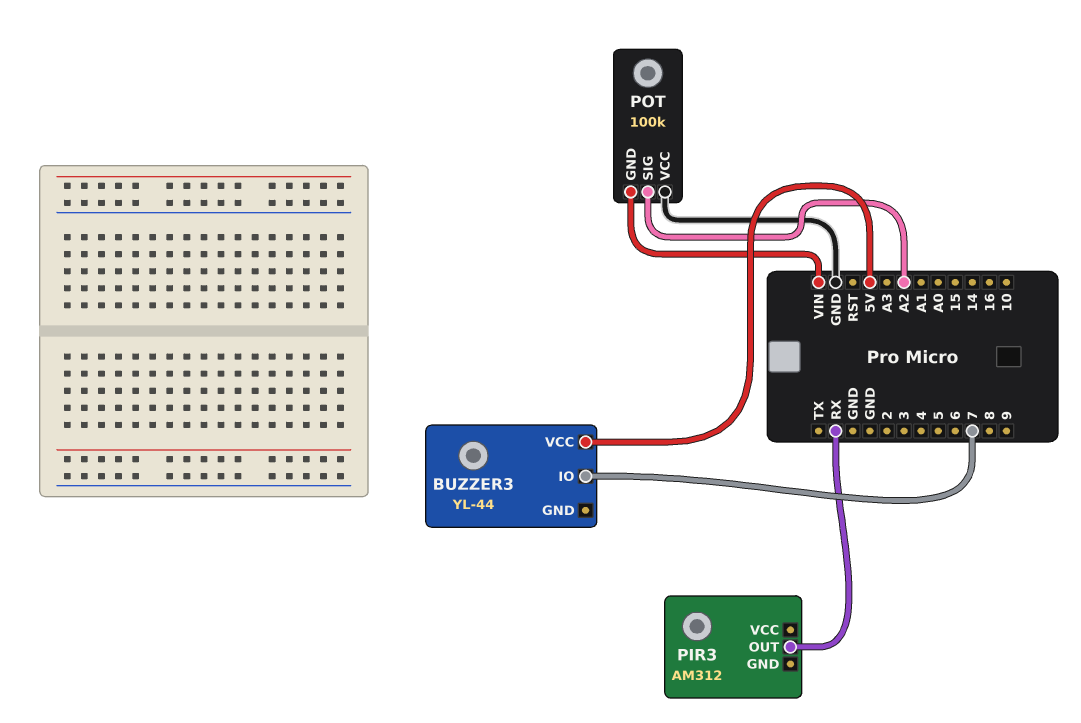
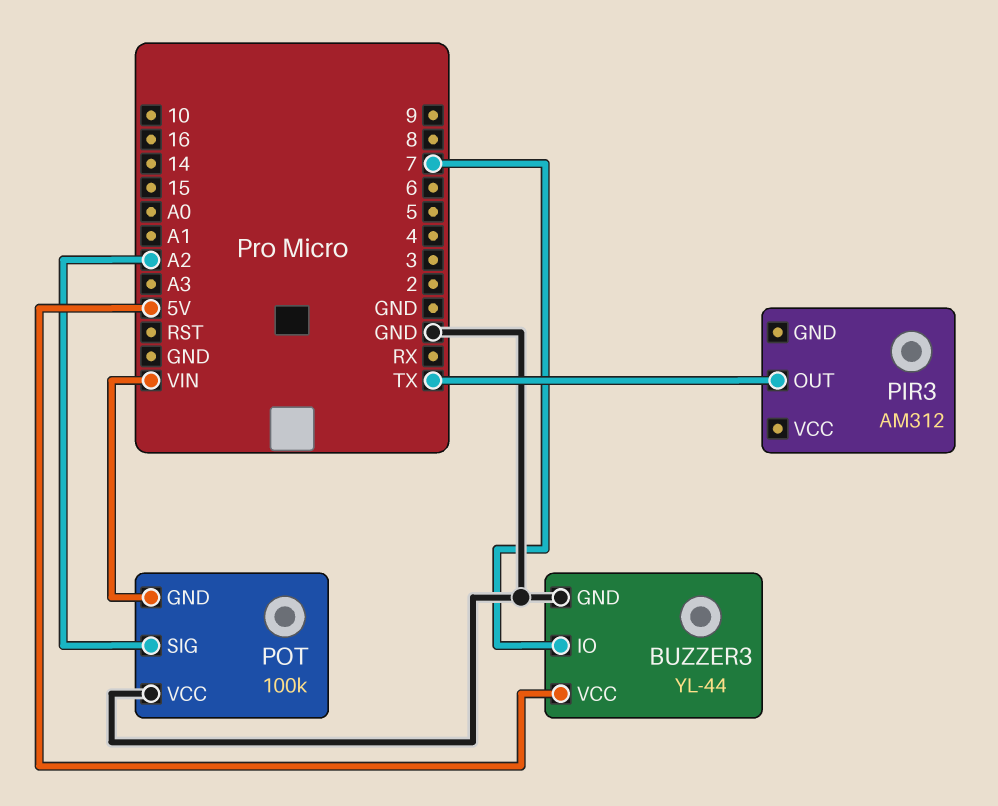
BUZZER3 pin GND: none -> GND
PIR3 pin OUT: RX -> TX

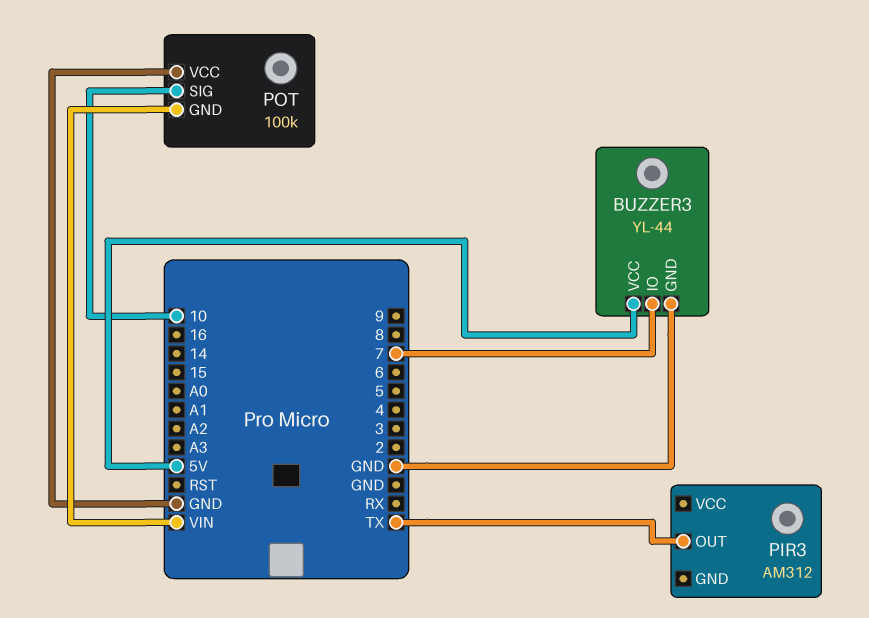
POT pin SIG: A2 -> 10

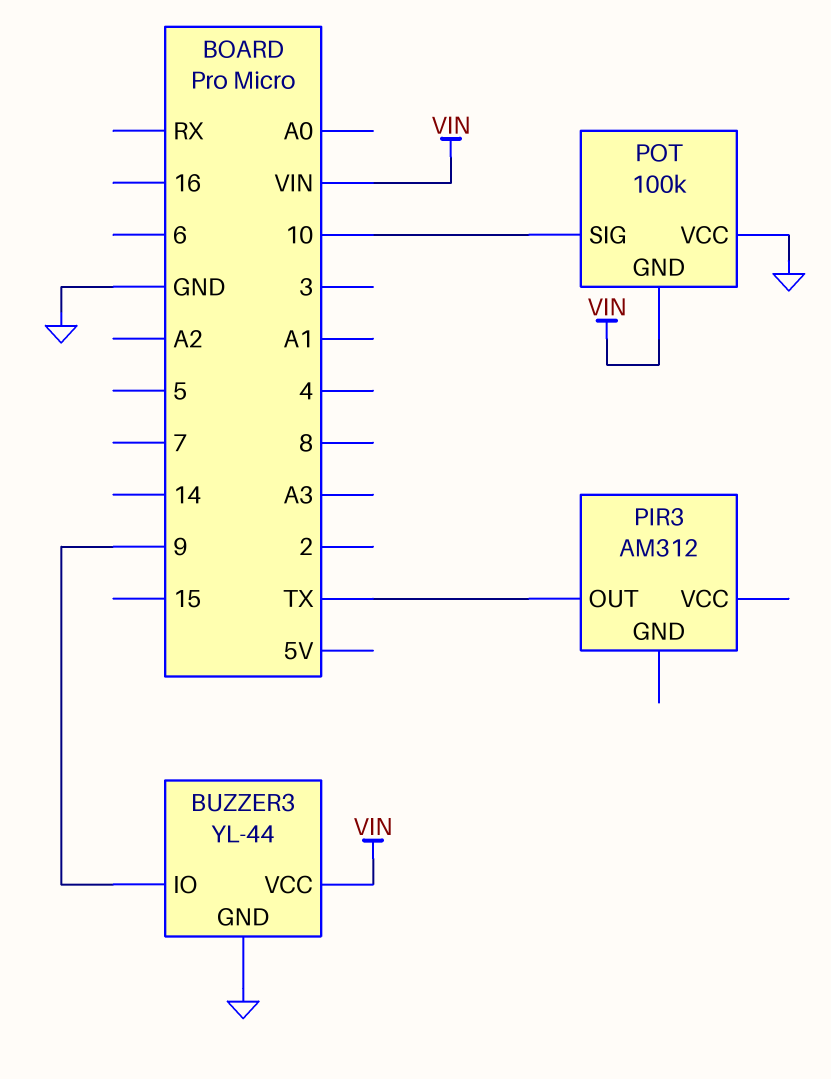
BUZZER3 pin IO: 7 -> 9
BUZZER3 pin VCC: 5V -> VIN

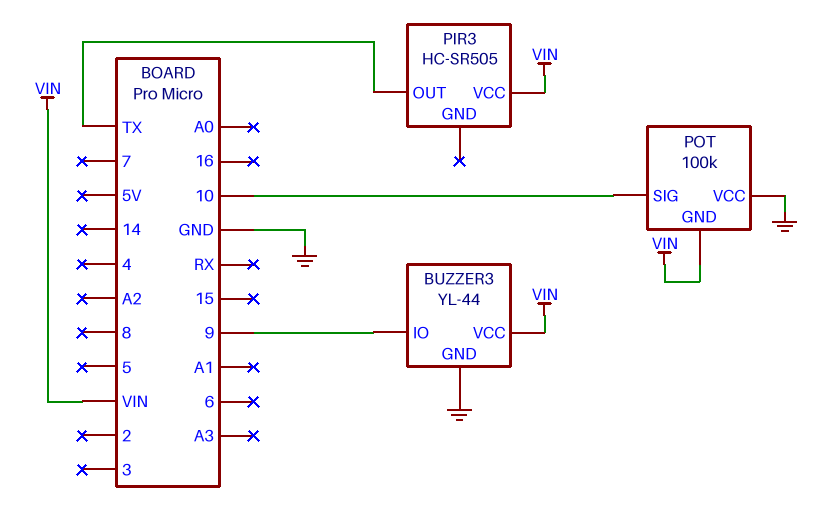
PIR3: AM312 -> HC-SR505
PIR3 pin VCC: none -> VIN

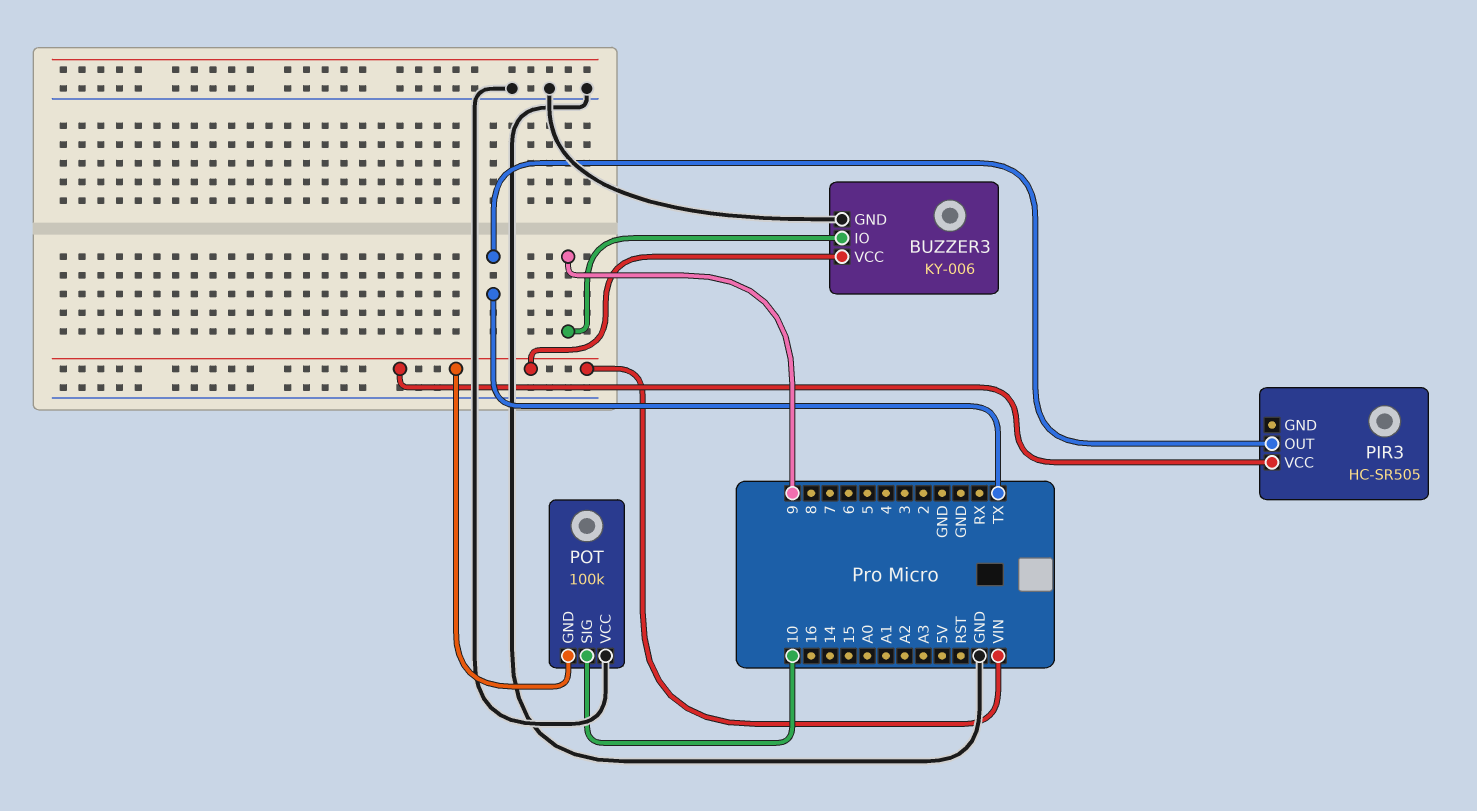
BUZZER3: YL-44 -> KY-006

